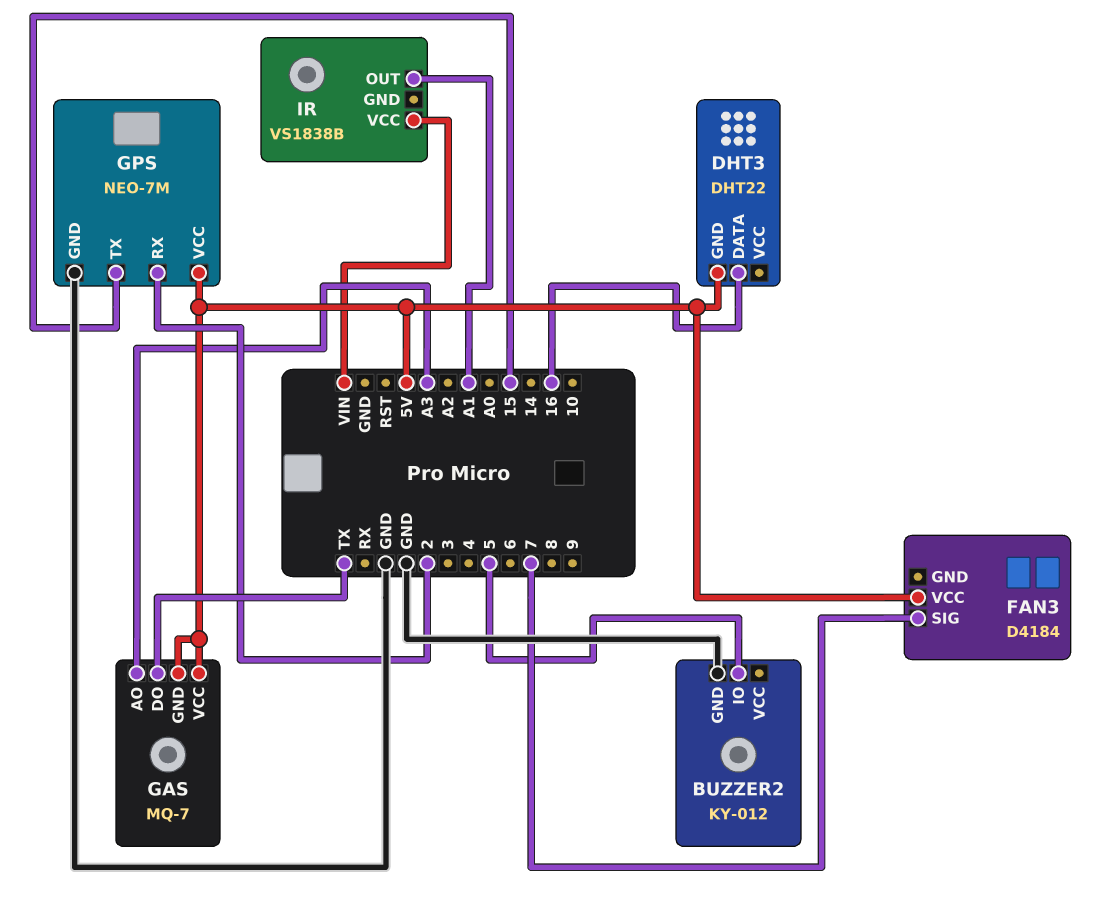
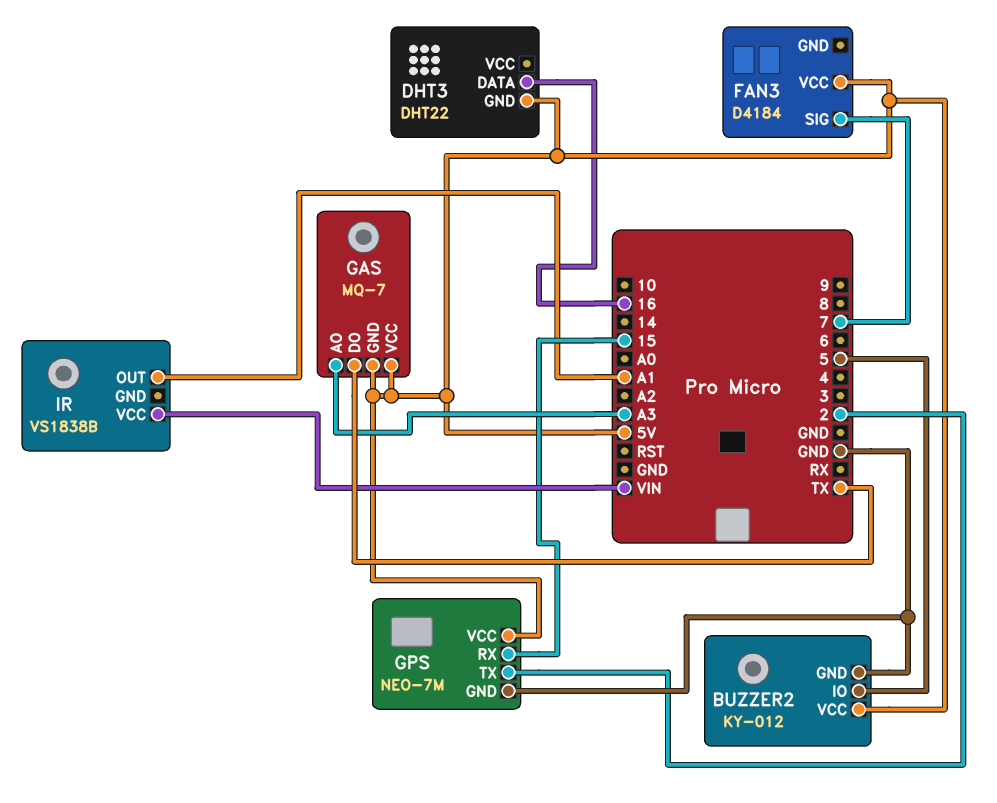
BUZZER2 pin VCC: none -> 5V
GPS pin RX: 2 -> 15
GPS pin TX: 15 -> 2

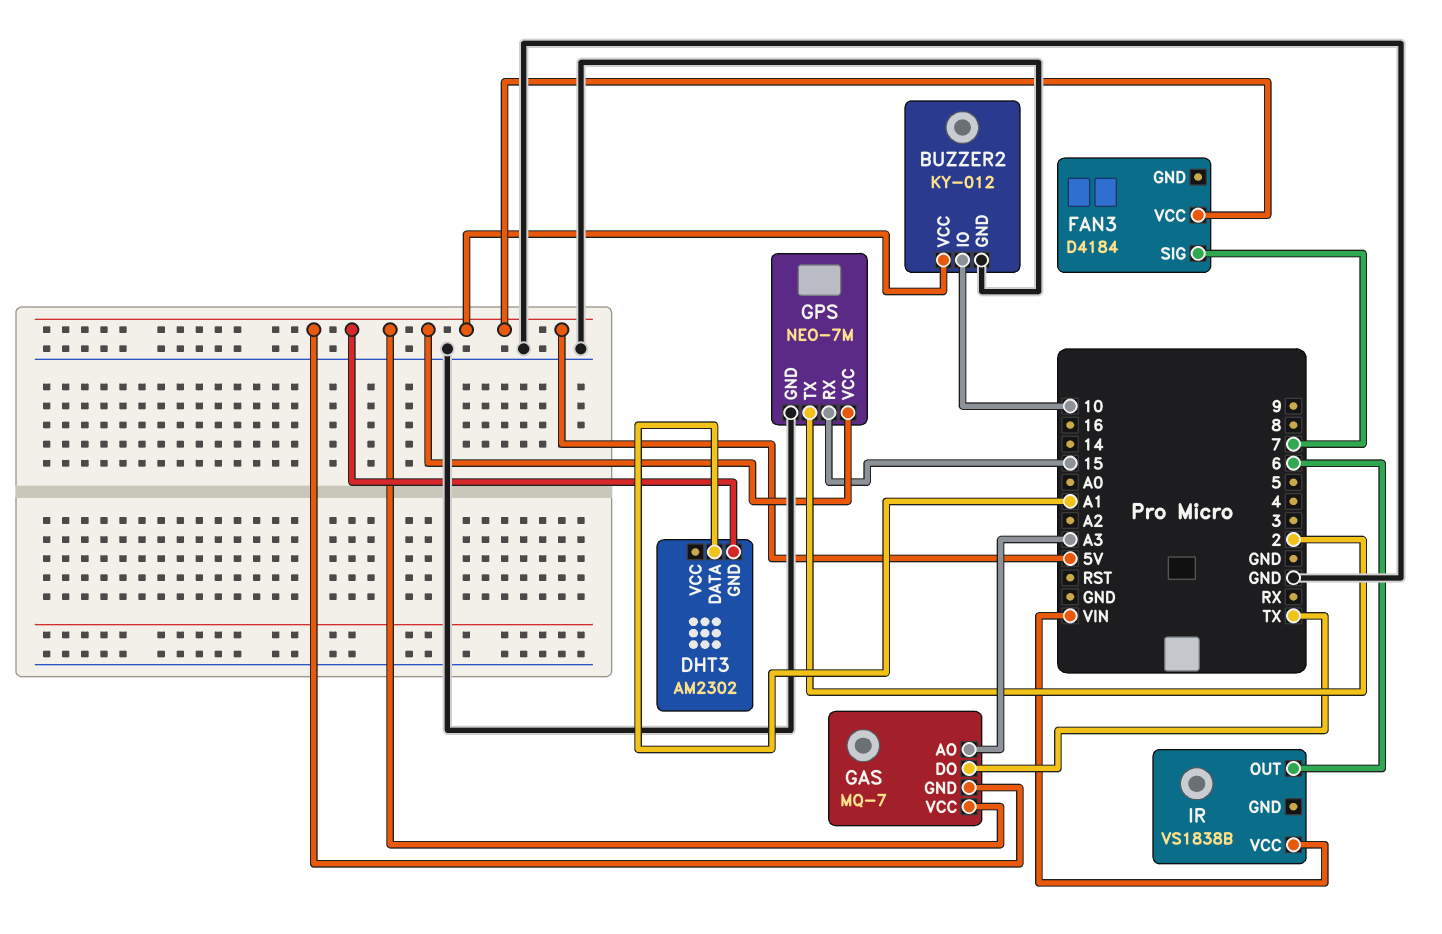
BUZZER2 pin IO: 5 -> 10
DHT3: DHT22 -> AM2302
DHT3 pin DATA: 16 -> A1
IR pin OUT: A1 -> 6

